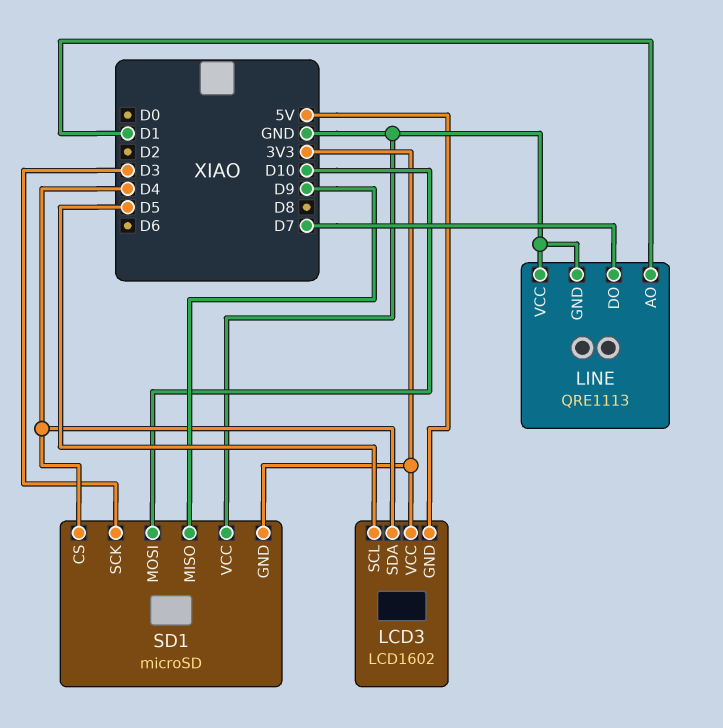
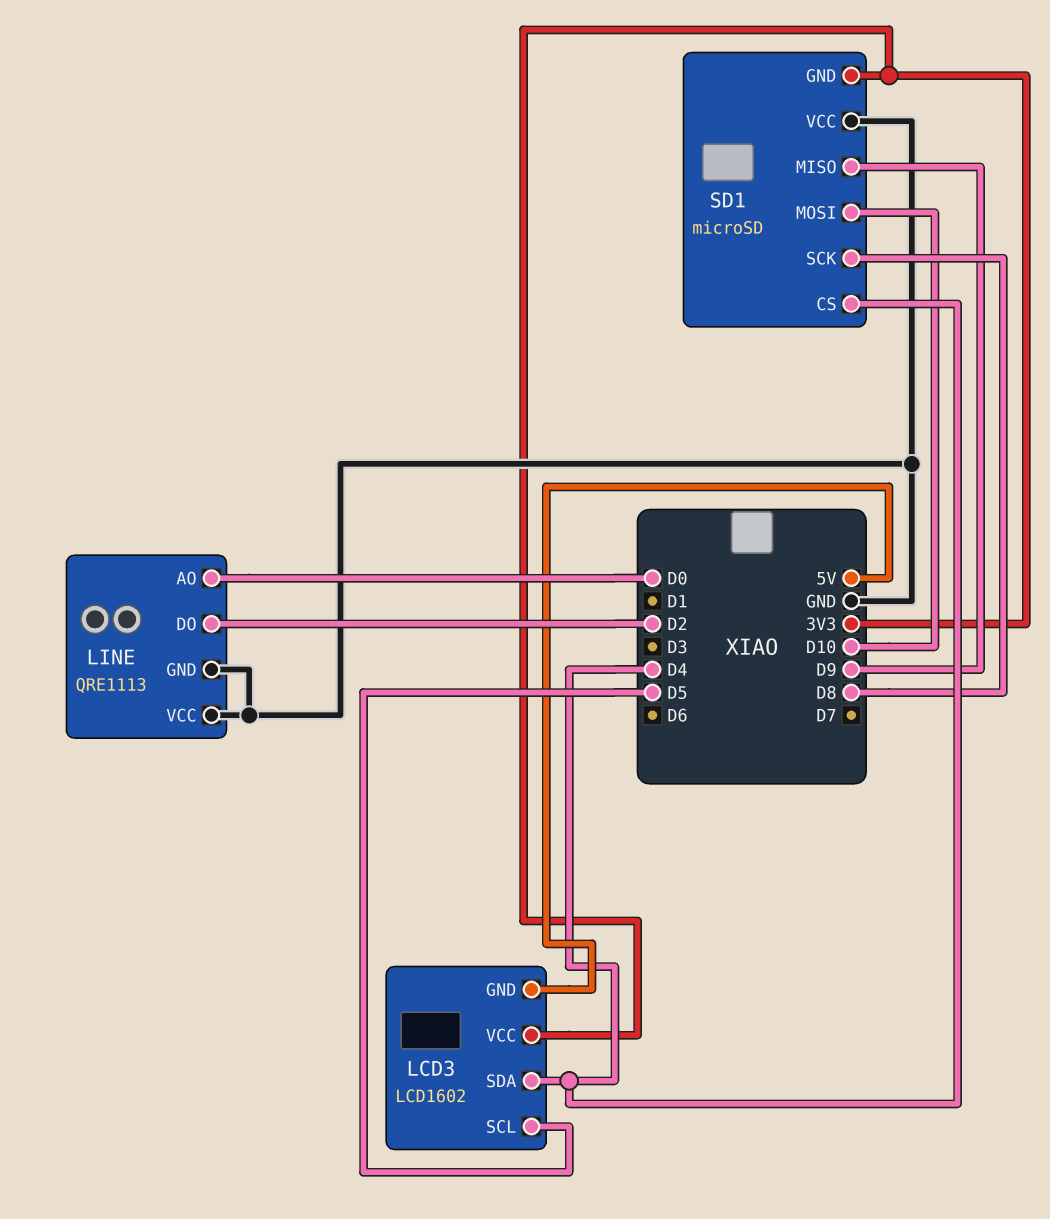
LINE pin AO: D1 -> D0
LINE pin DO: D7 -> D2
SD1 pin SCK: D3 -> D8

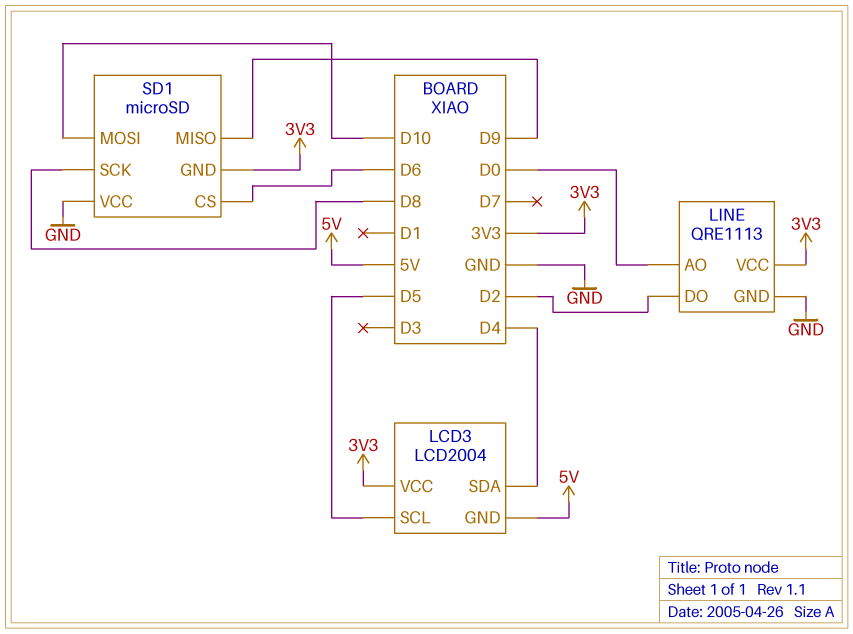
LCD3: LCD1602 -> LCD2004
LINE pin VCC: GND -> 3V3
SD1 pin CS: D4 -> D6

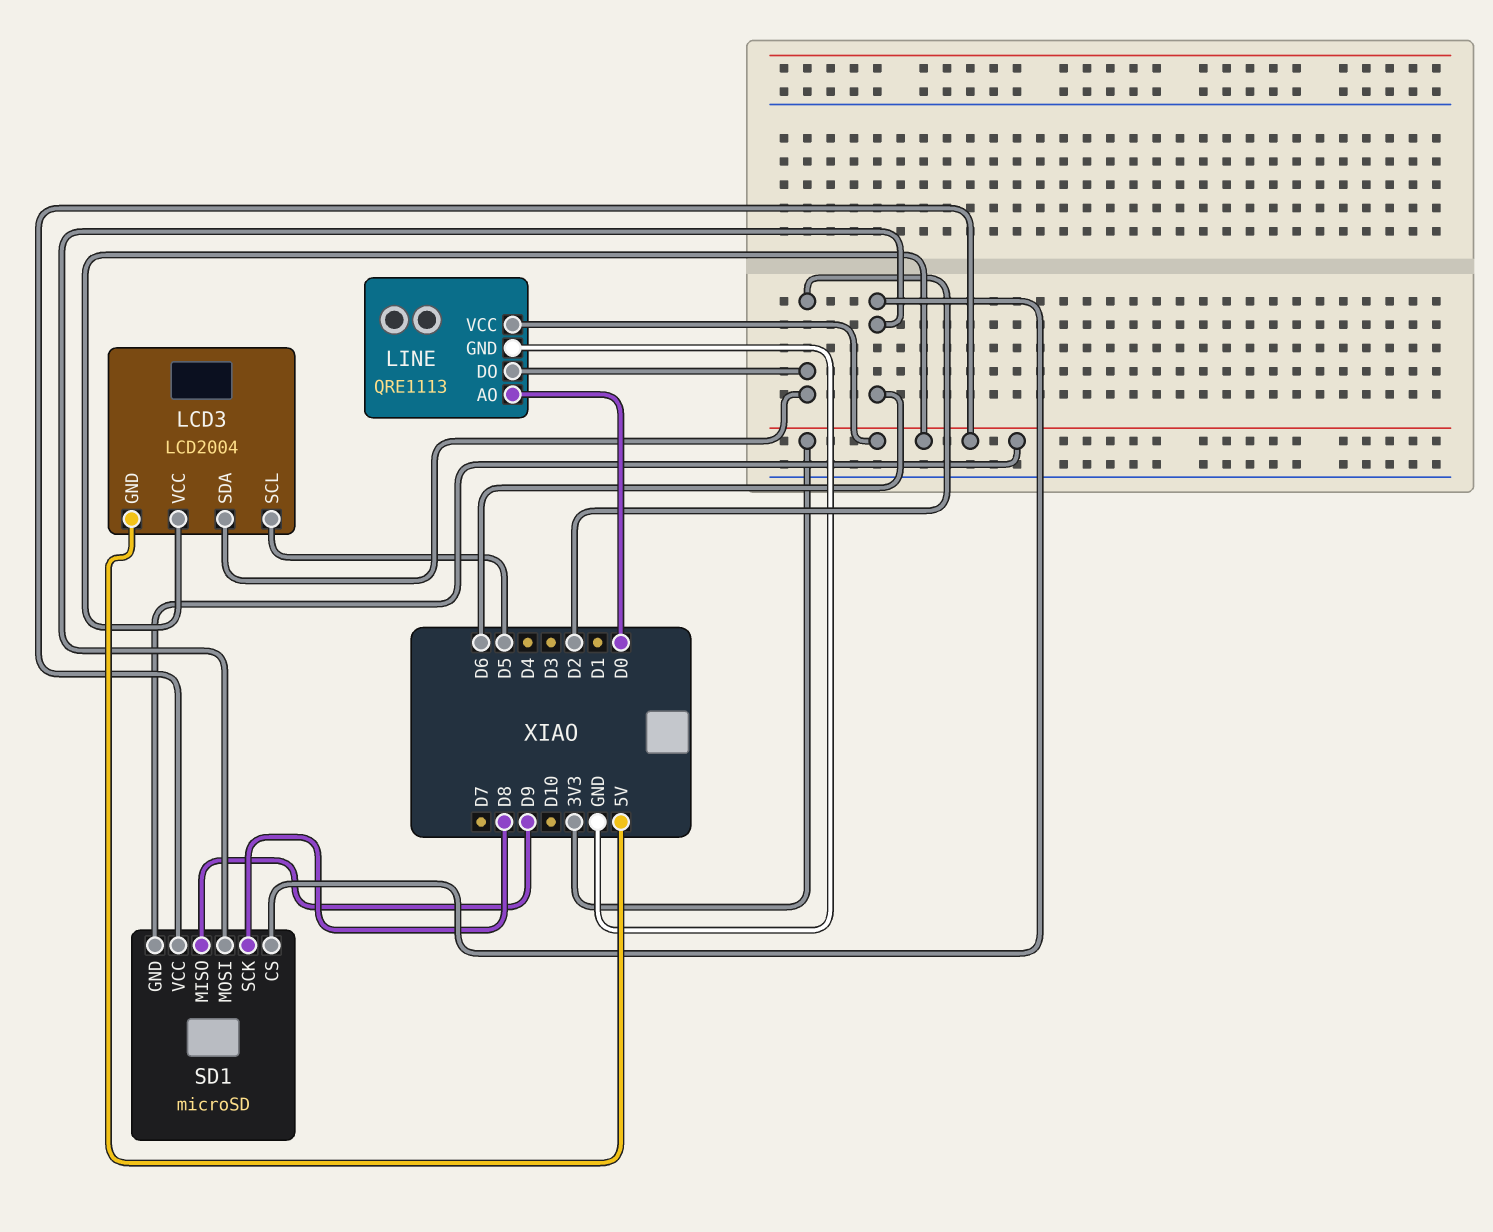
LCD3 pin SDA: D4 -> D2
SD1 pin MOSI: D10 -> D6
SD1 pin VCC: GND -> 3V3

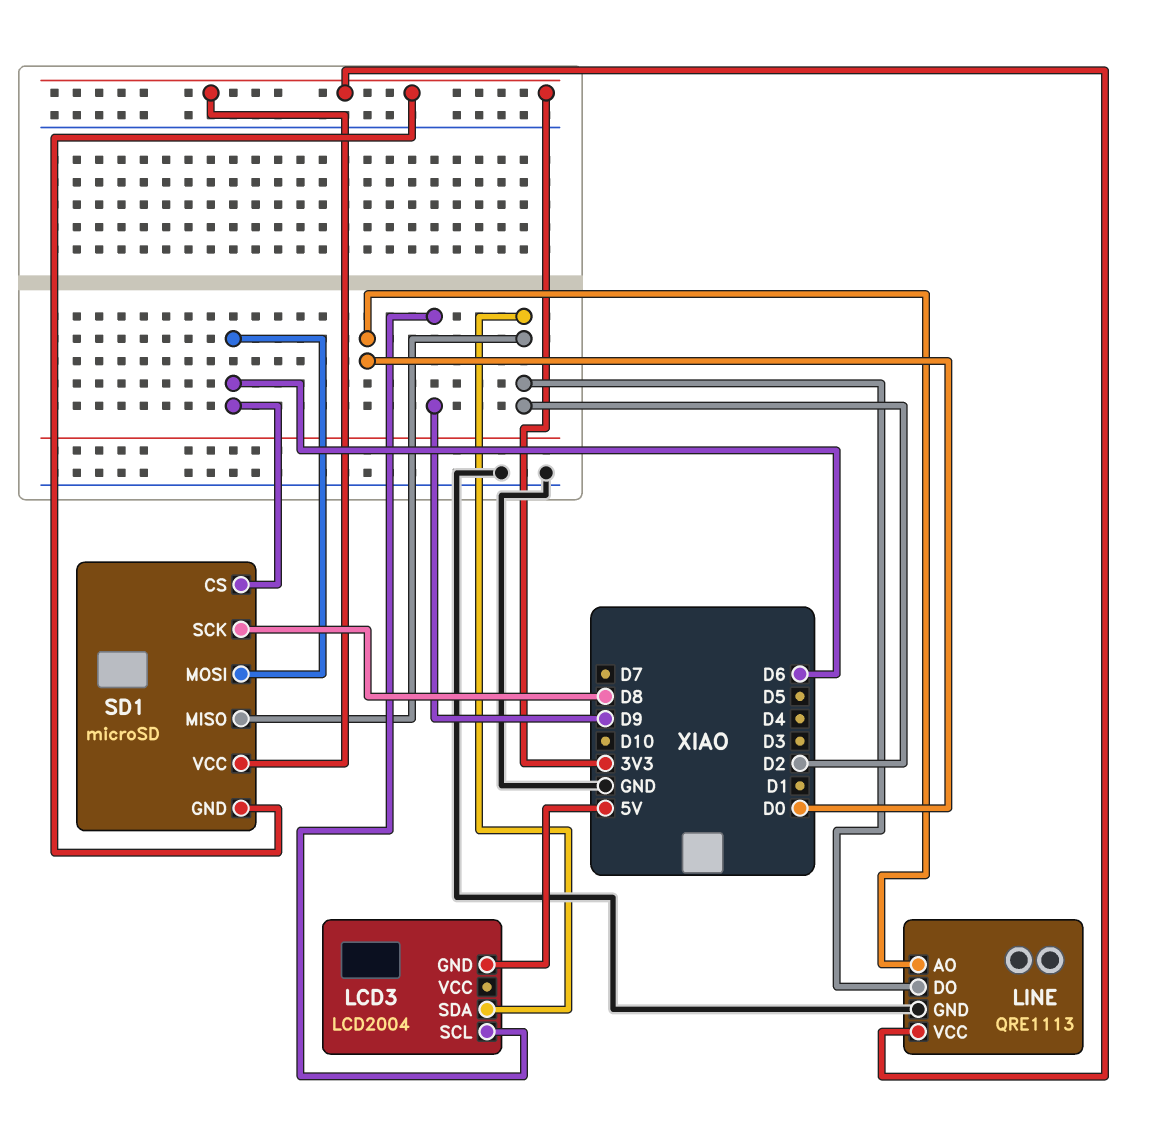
LCD3 pin SCL: D5 -> D9
LCD3 pin VCC: 3V3 -> none
SD1 pin MISO: D9 -> D2

